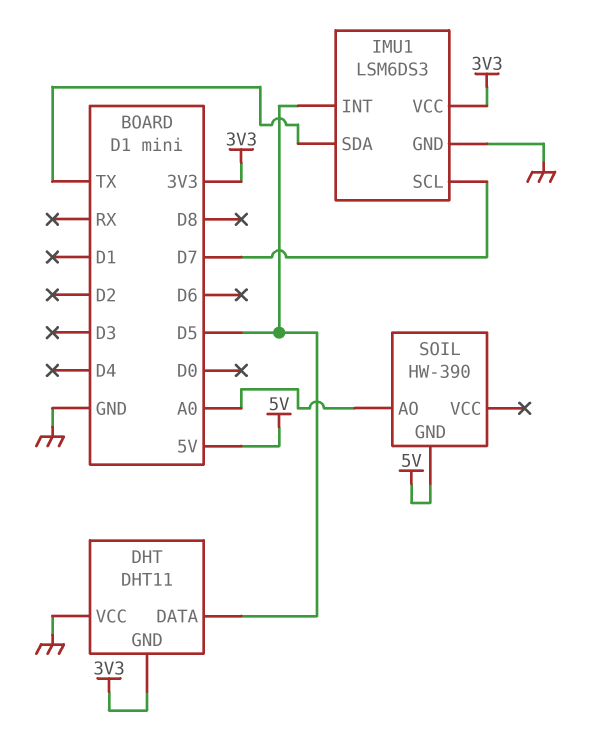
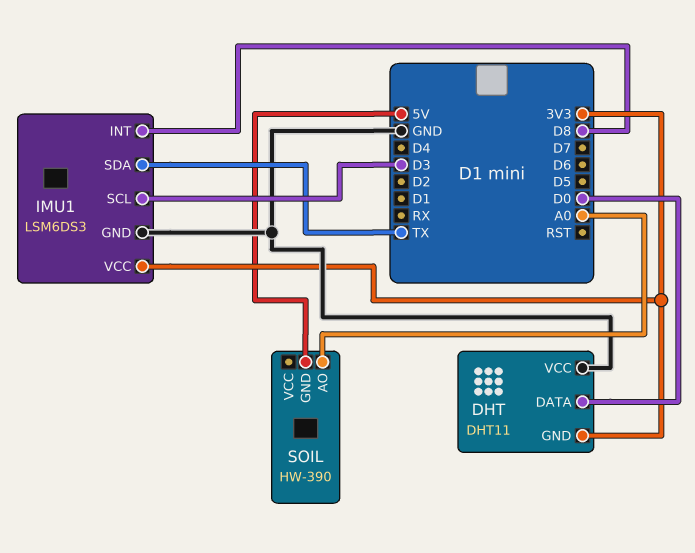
DHT pin DATA: D5 -> D0
IMU1 pin INT: D5 -> D8
IMU1 pin SCL: D7 -> D3

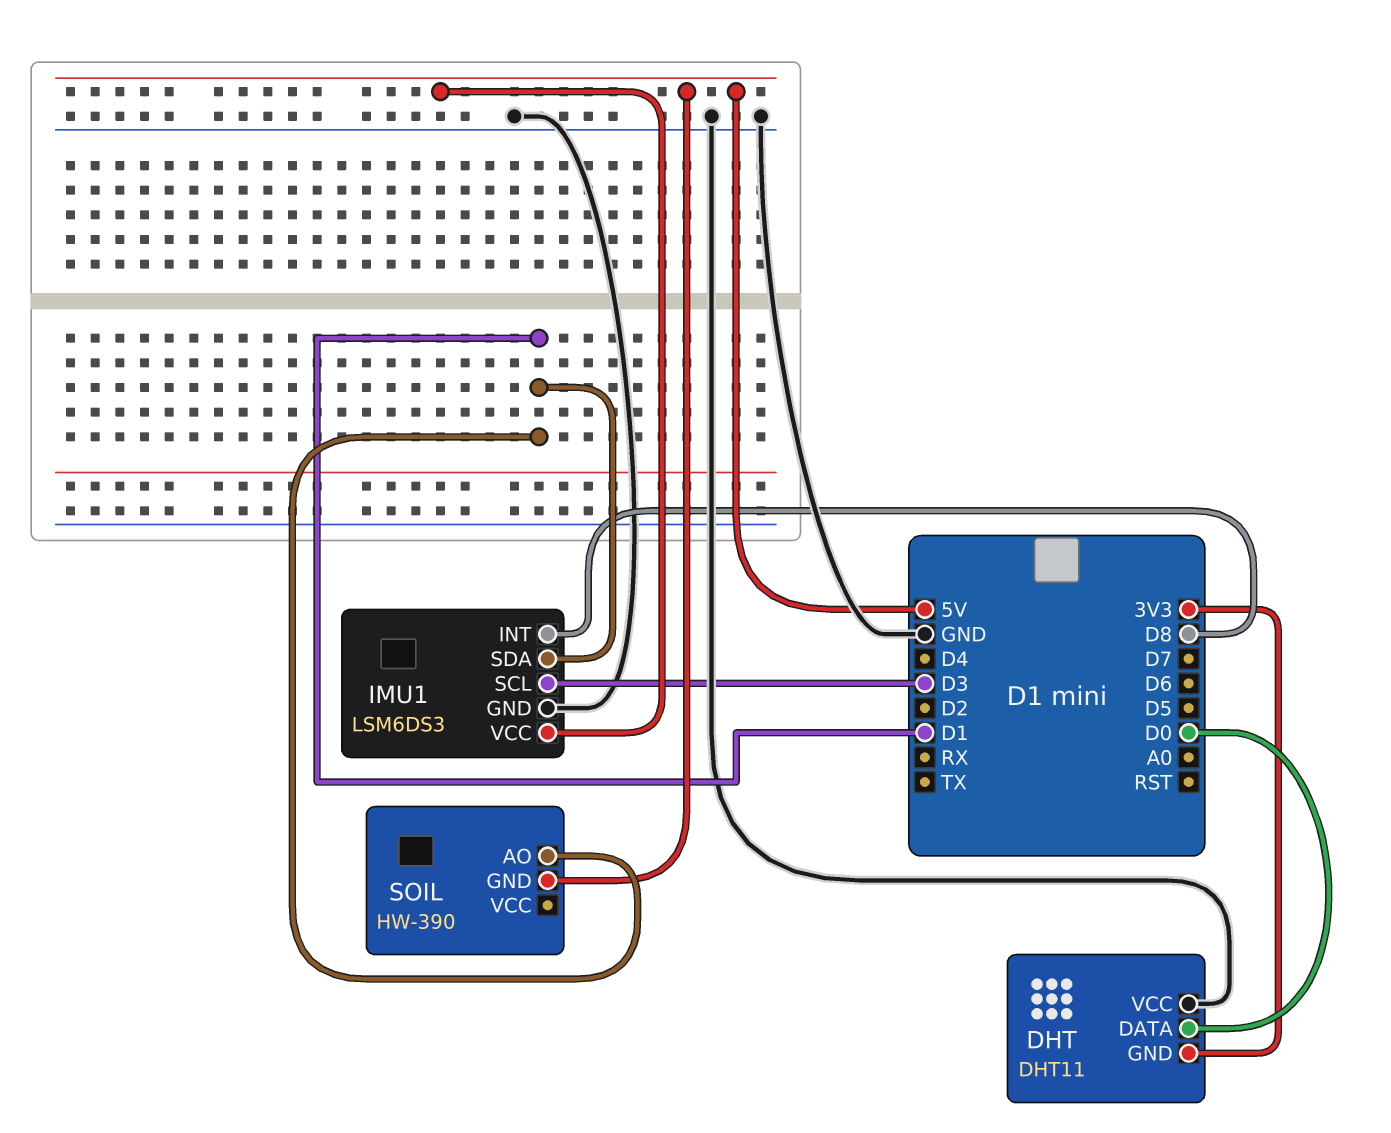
IMU1 pin SDA: TX -> D1
IMU1 pin VCC: 3V3 -> 5V
SOIL pin AO: A0 -> D1

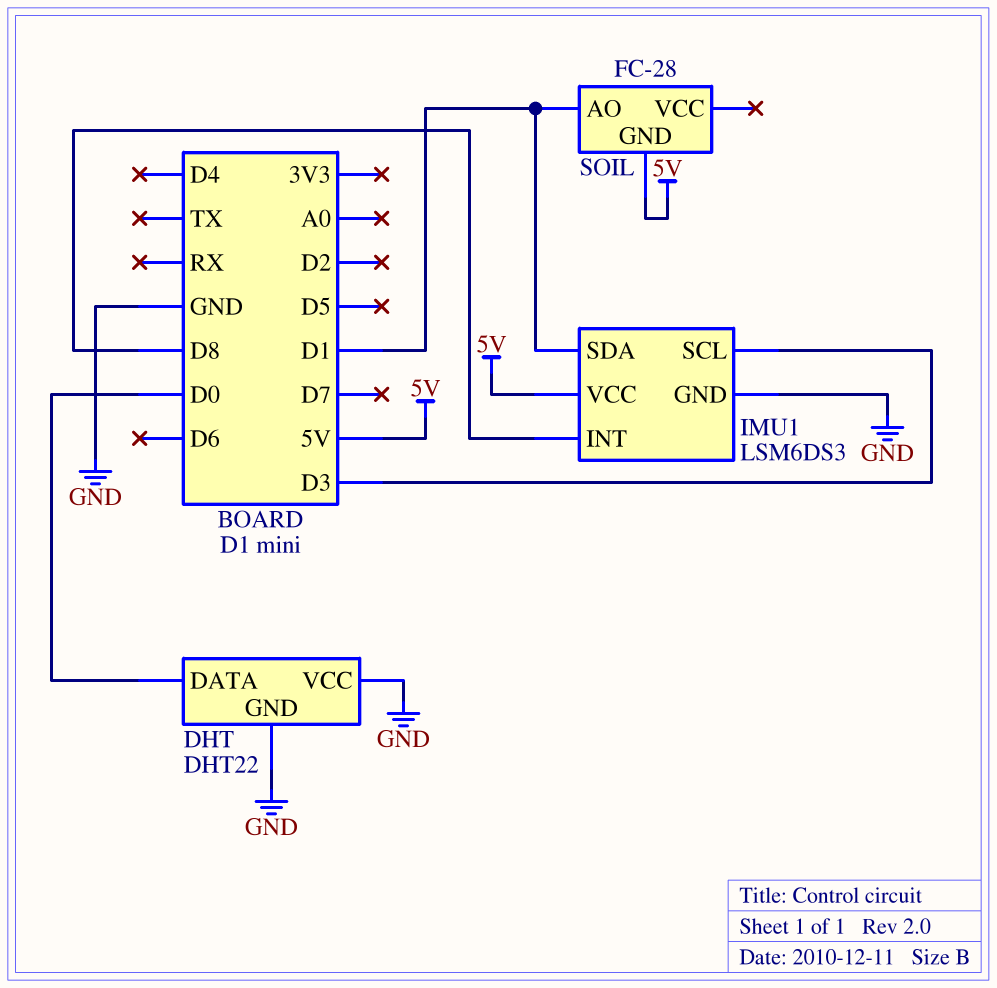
DHT: DHT11 -> DHT22
DHT pin GND: 3V3 -> GND
SOIL: HW-390 -> FC-28

